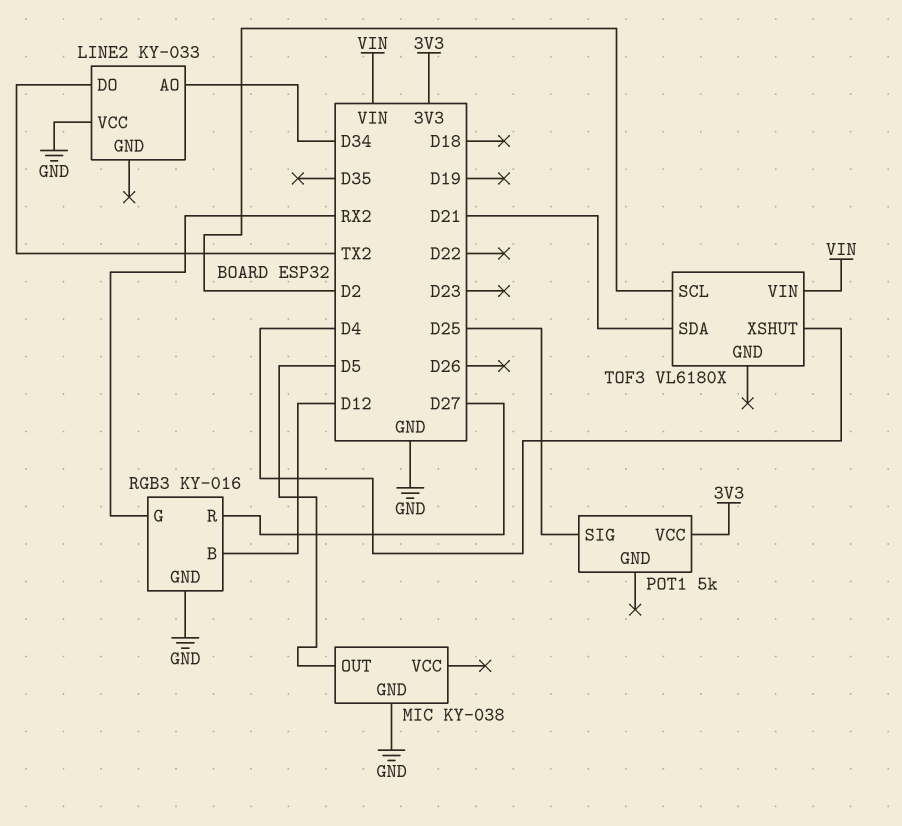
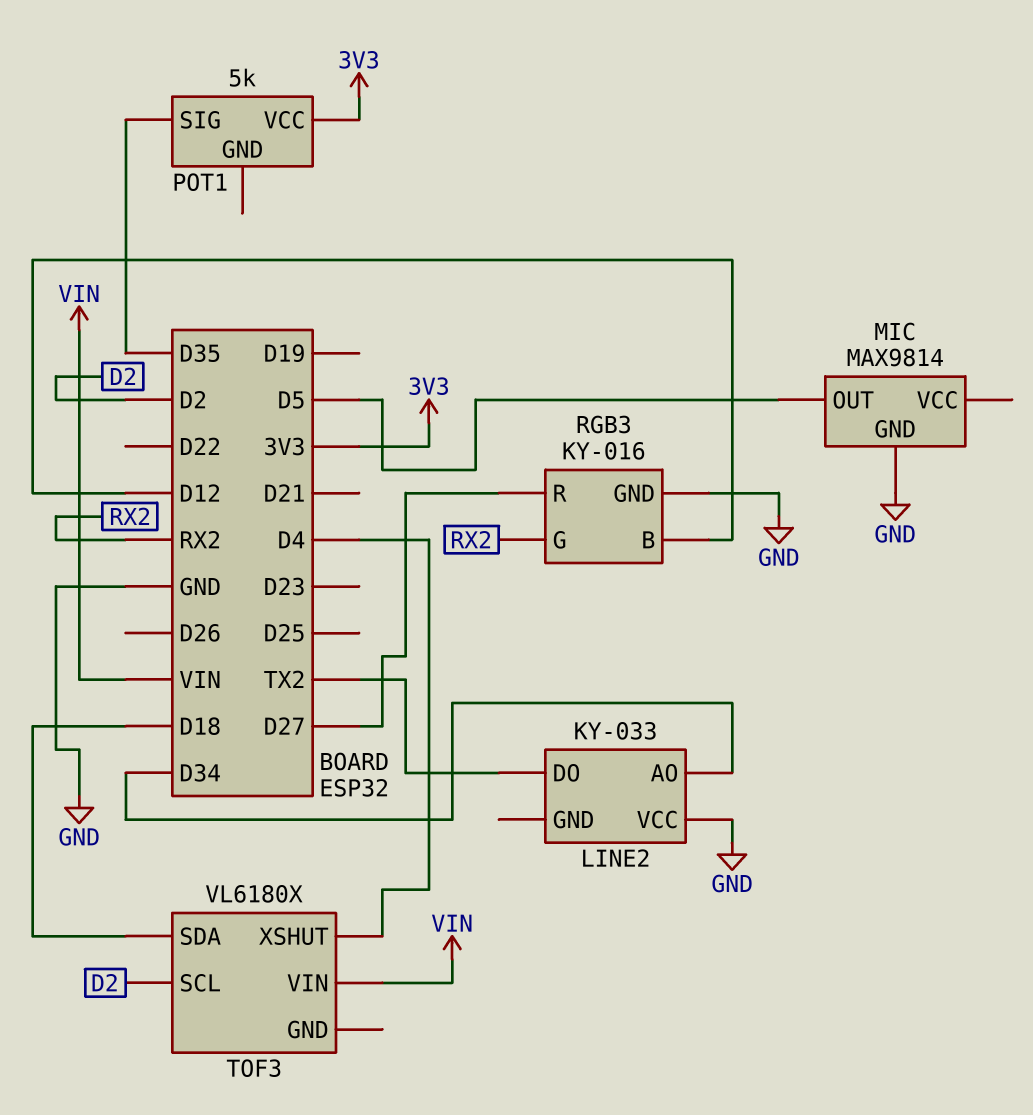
MIC: KY-038 -> MAX9814
POT1 pin SIG: D25 -> D35
TOF3 pin SDA: D21 -> D18

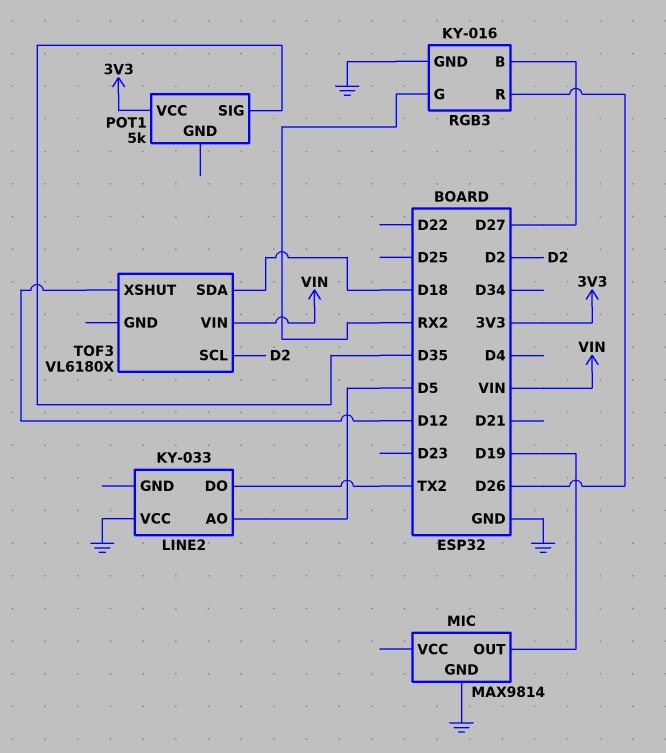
LINE2 pin AO: D34 -> D5
MIC pin OUT: D5 -> D19
RGB3 pin B: D12 -> D27
RGB3 pin R: D27 -> D26
TOF3 pin XSHUT: D4 -> D12

